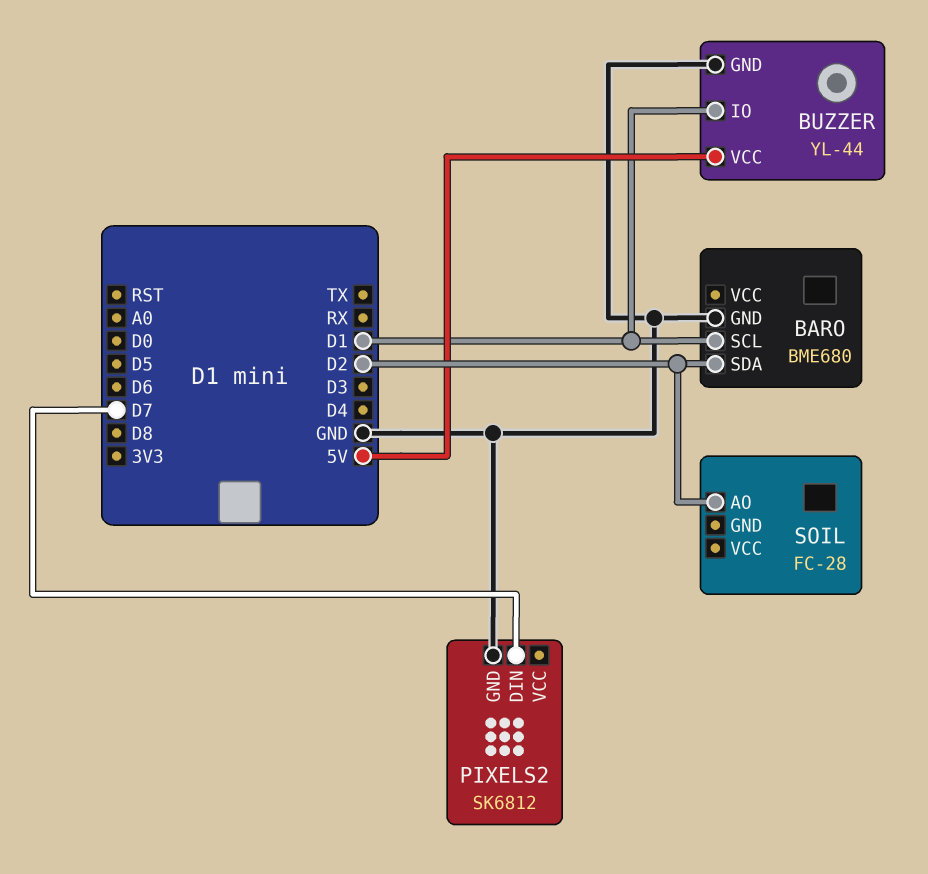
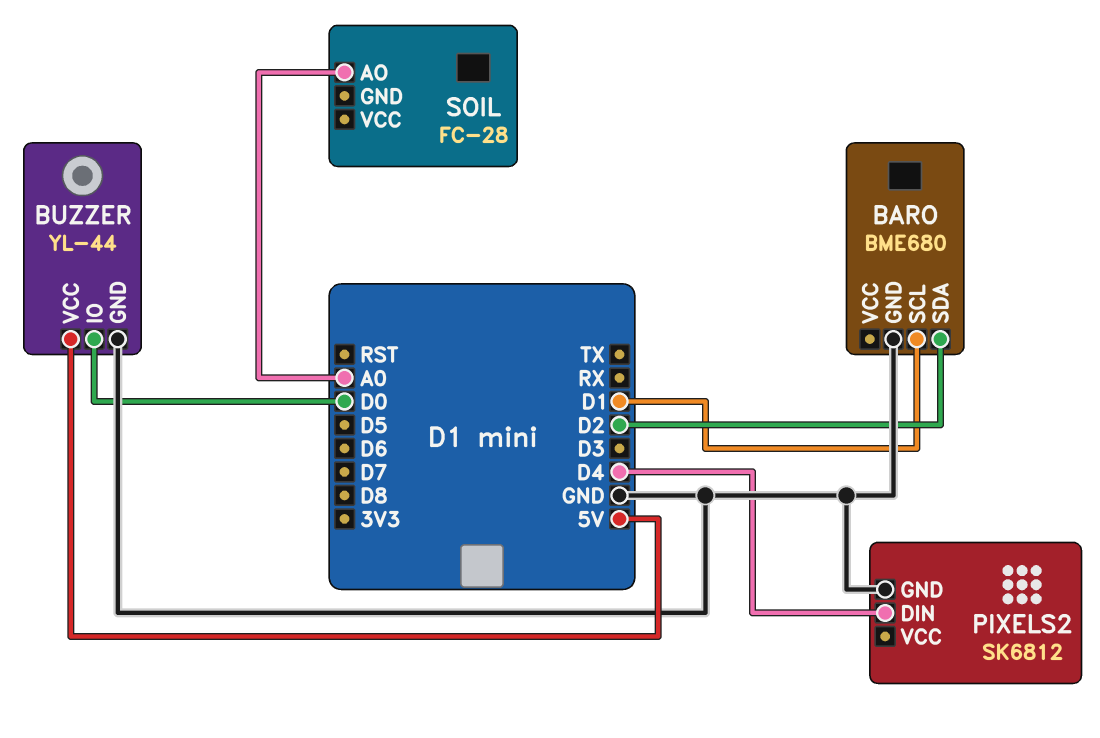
BUZZER pin IO: D1 -> D0
PIXELS2 pin DIN: D7 -> D4
SOIL pin AO: D2 -> A0

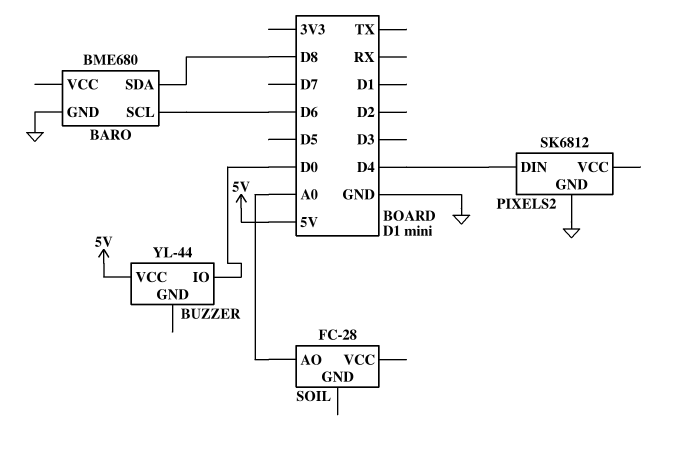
BARO pin SCL: D1 -> D6
BARO pin SDA: D2 -> D8
BUZZER pin GND: GND -> none

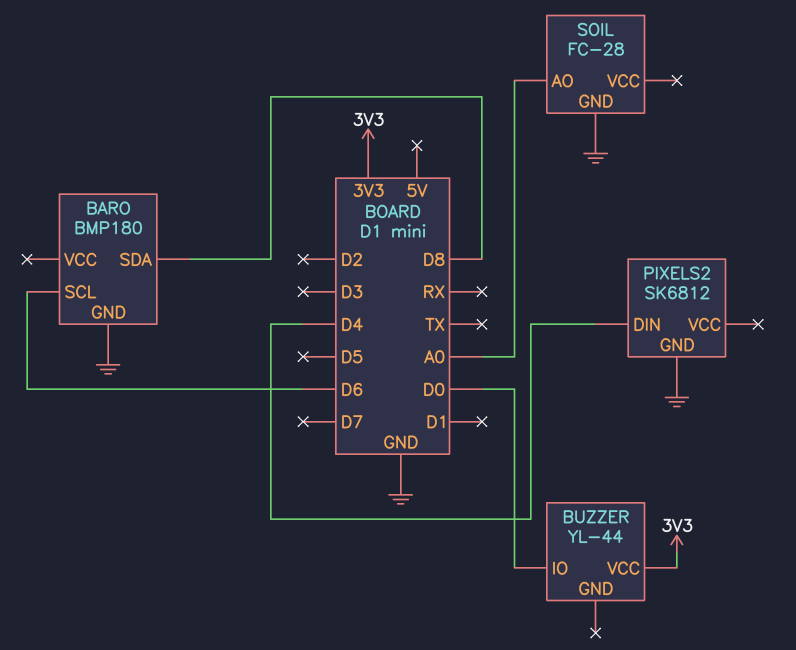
BARO: BME680 -> BMP180
BUZZER pin VCC: 5V -> 3V3
SOIL pin GND: none -> GND

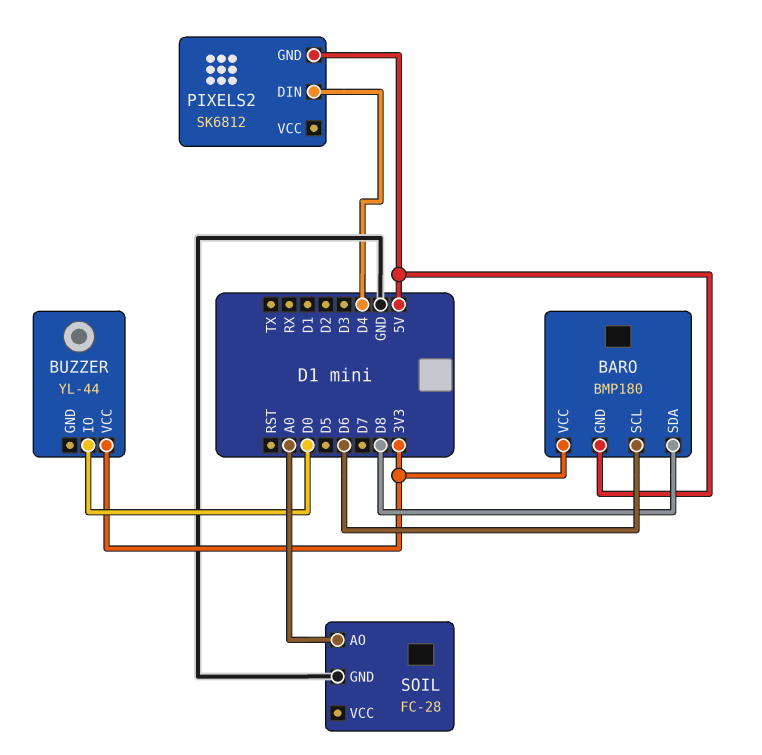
BARO pin GND: GND -> 5V
BARO pin VCC: none -> 3V3
PIXELS2 pin GND: GND -> 5V

